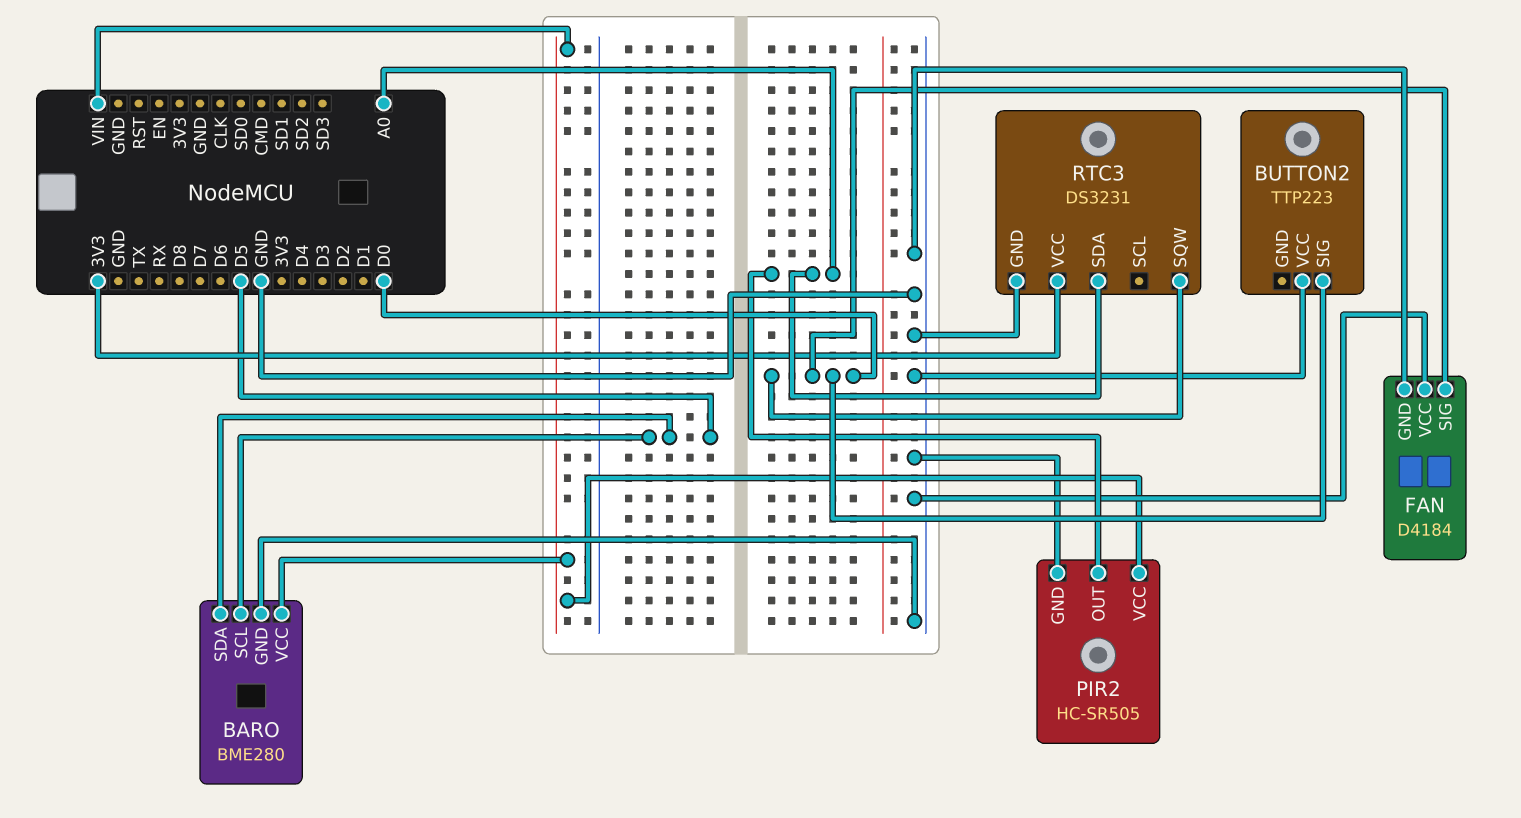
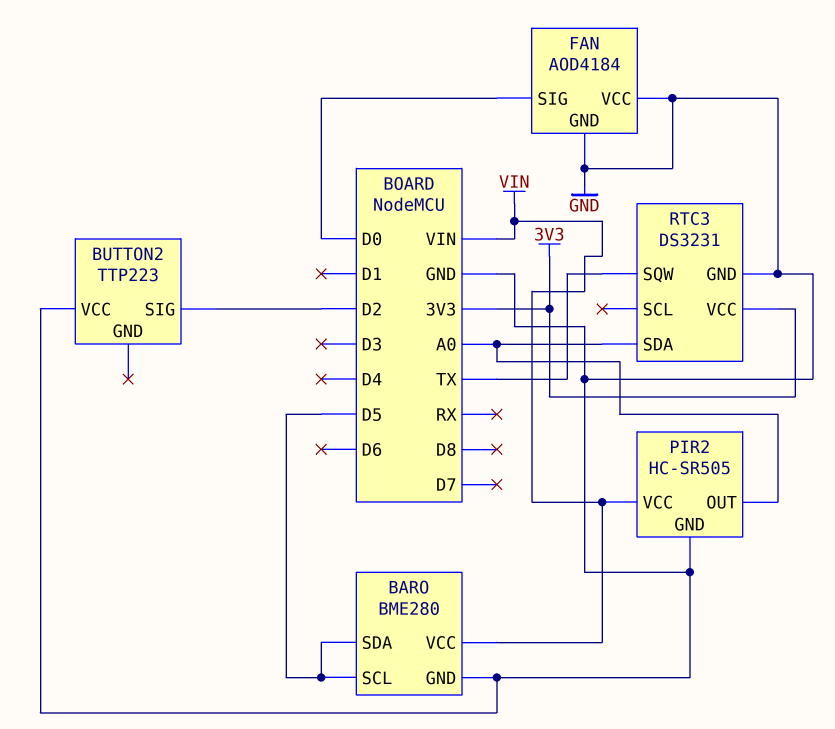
BUTTON2 pin SIG: D0 -> D2
FAN: D4184 -> AOD4184
RTC3 pin SQW: D0 -> TX

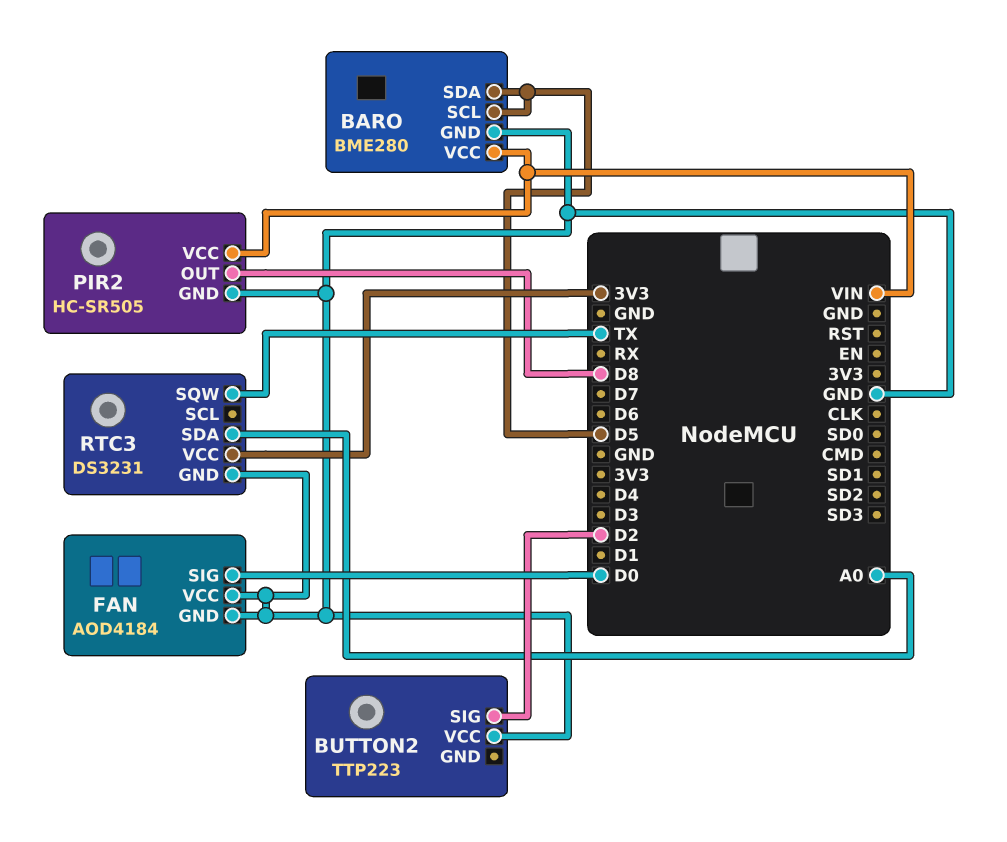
PIR2 pin OUT: A0 -> D8

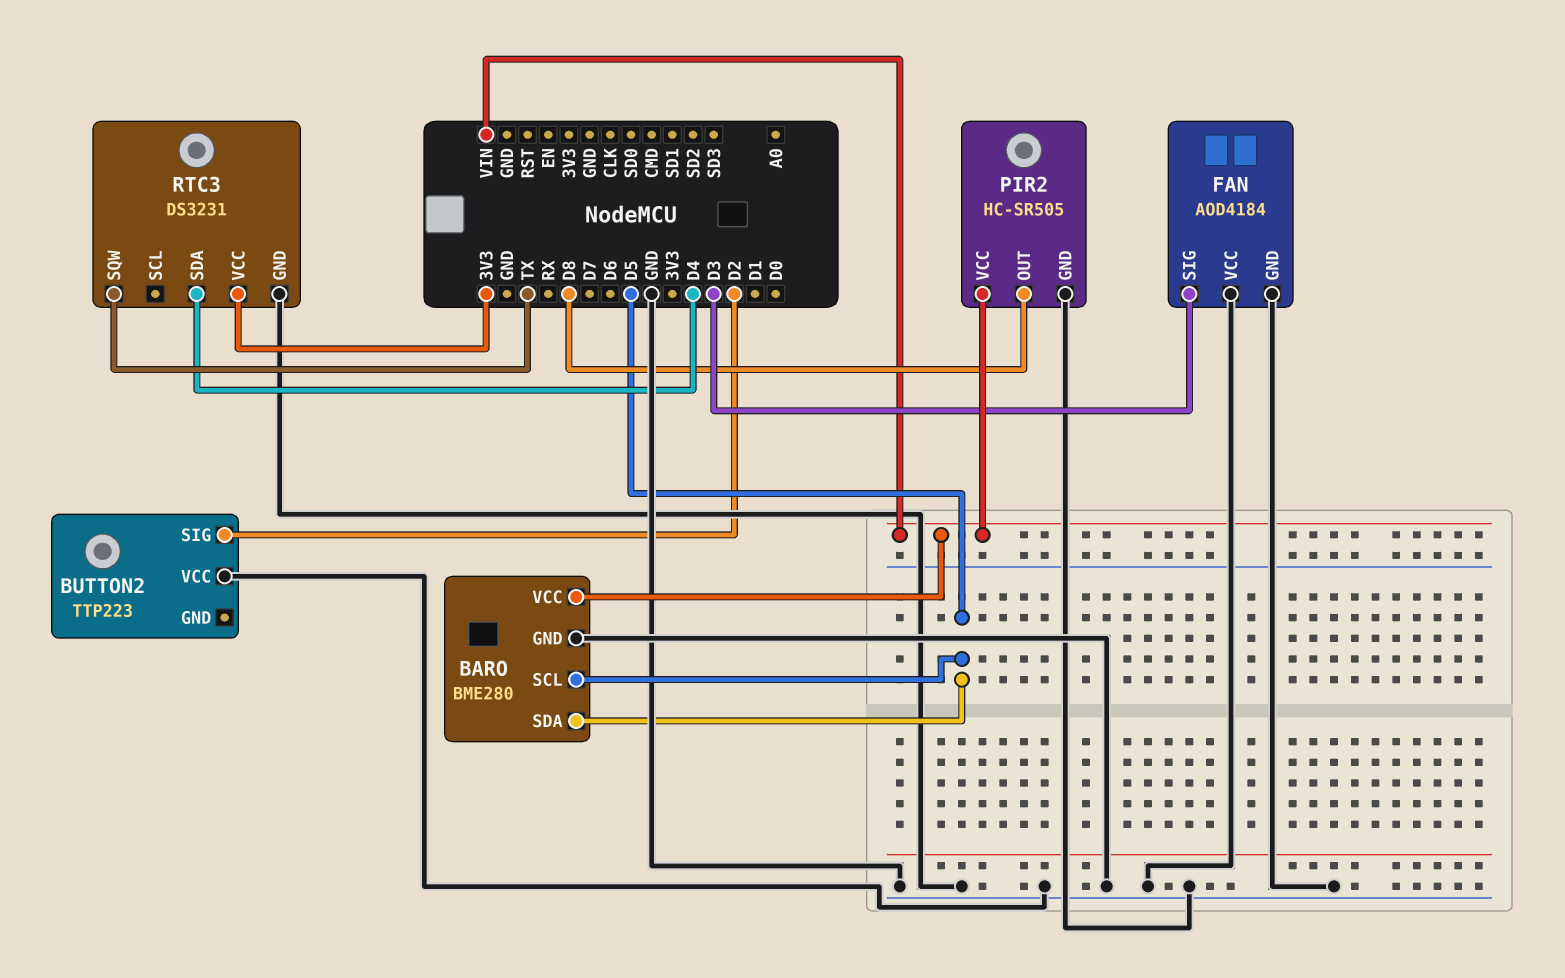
FAN pin SIG: D0 -> D3
RTC3 pin SDA: A0 -> D4

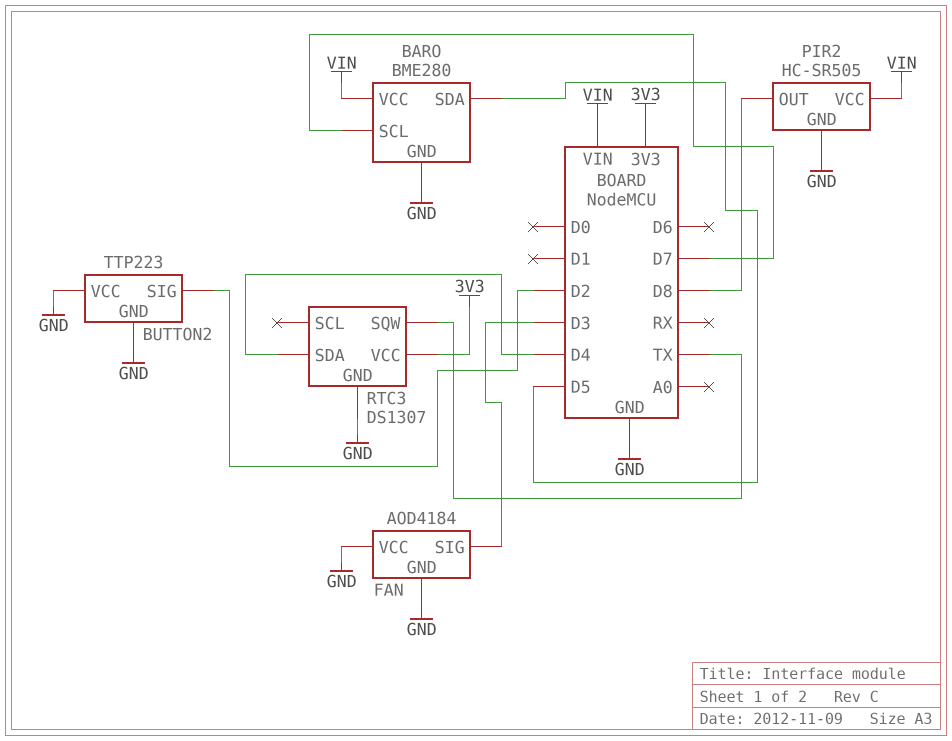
BARO pin SCL: D5 -> D7
BUTTON2 pin GND: none -> GND
RTC3: DS3231 -> DS1307

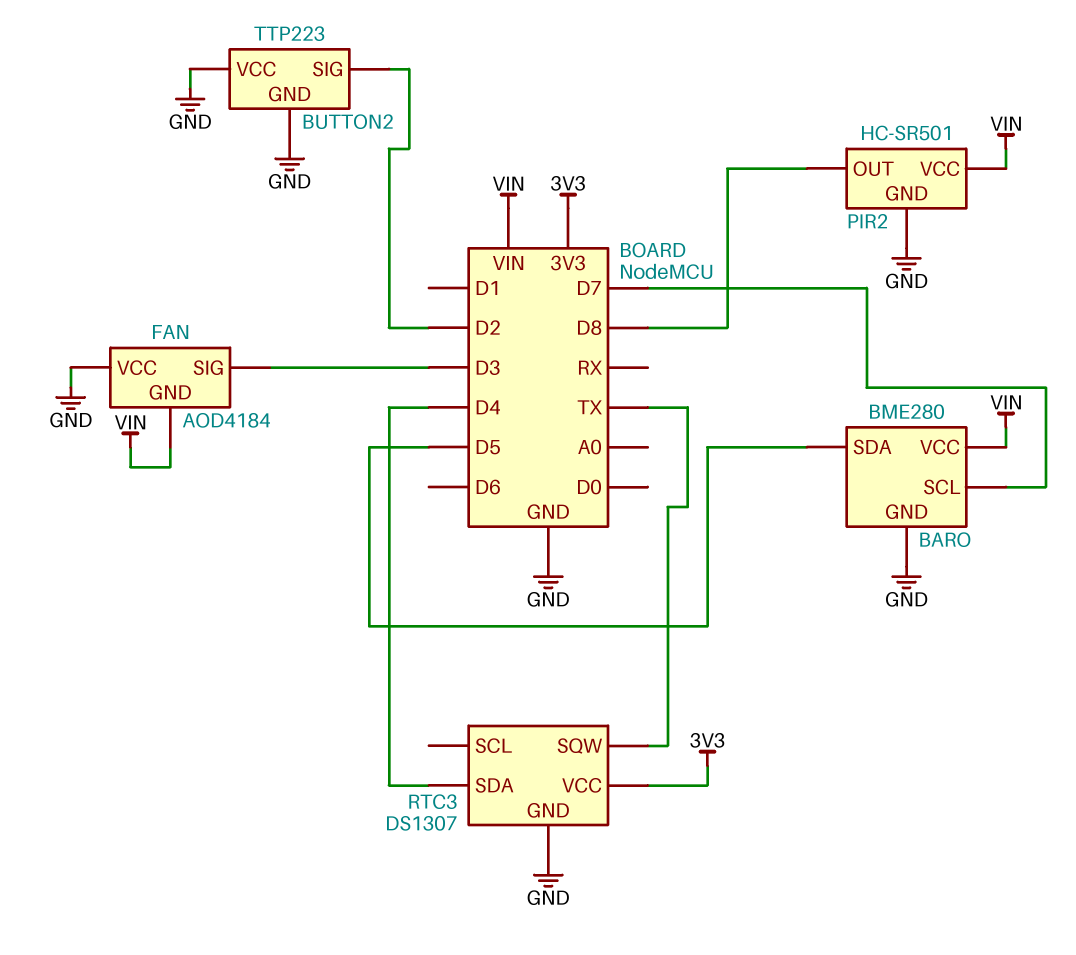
FAN pin GND: GND -> VIN
PIR2: HC-SR505 -> HC-SR501

